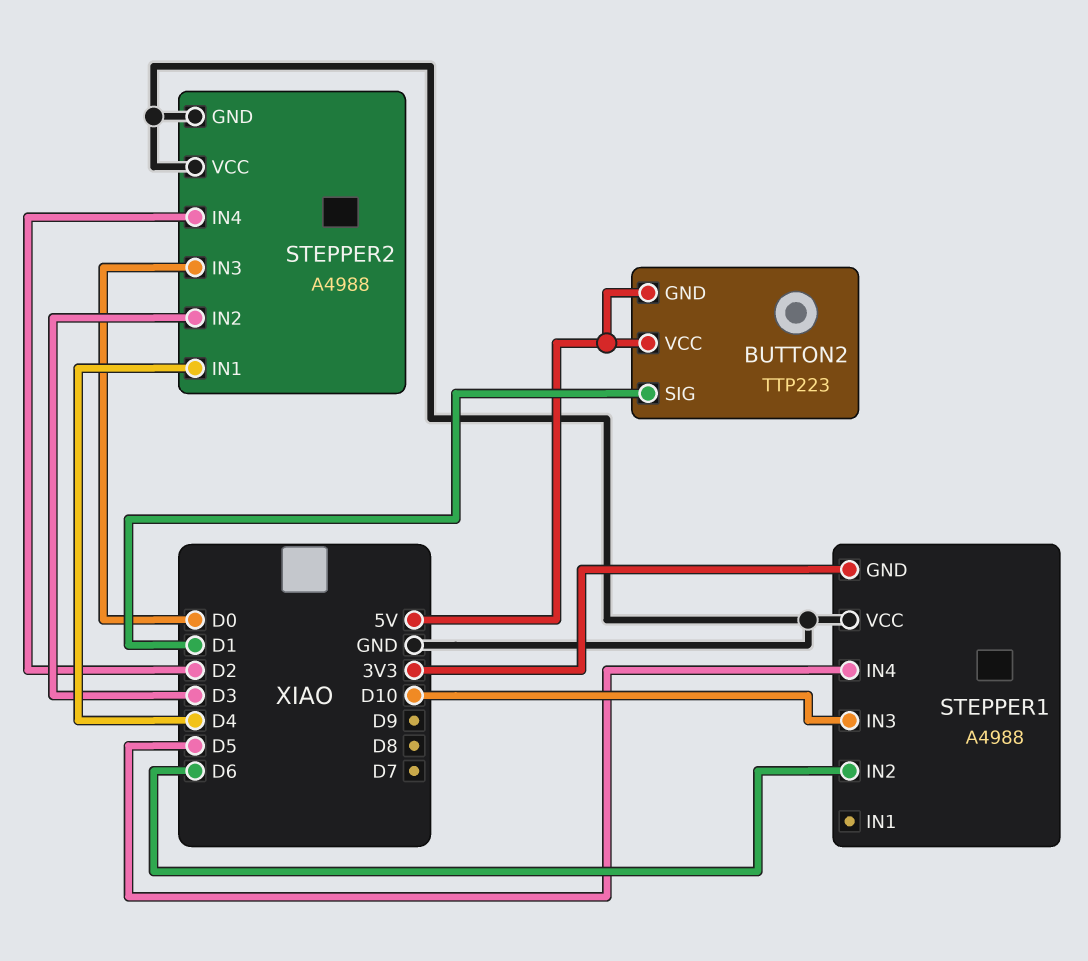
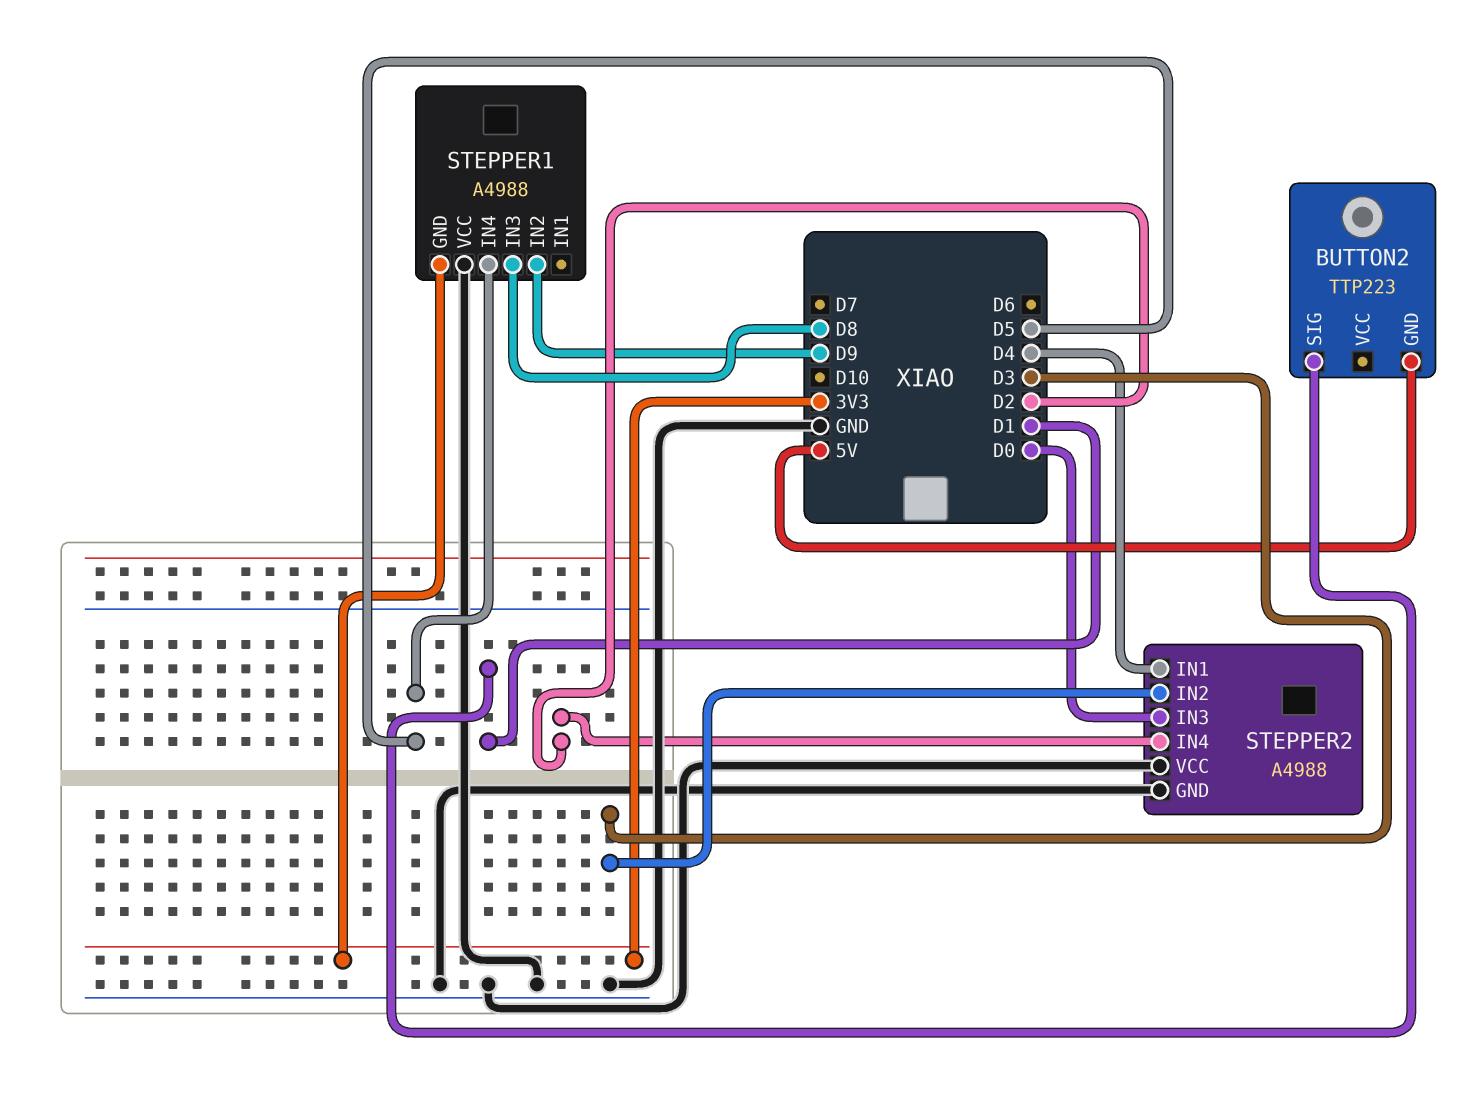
BUTTON2 pin VCC: 5V -> none
STEPPER1 pin IN2: D6 -> D9
STEPPER1 pin IN3: D10 -> D8

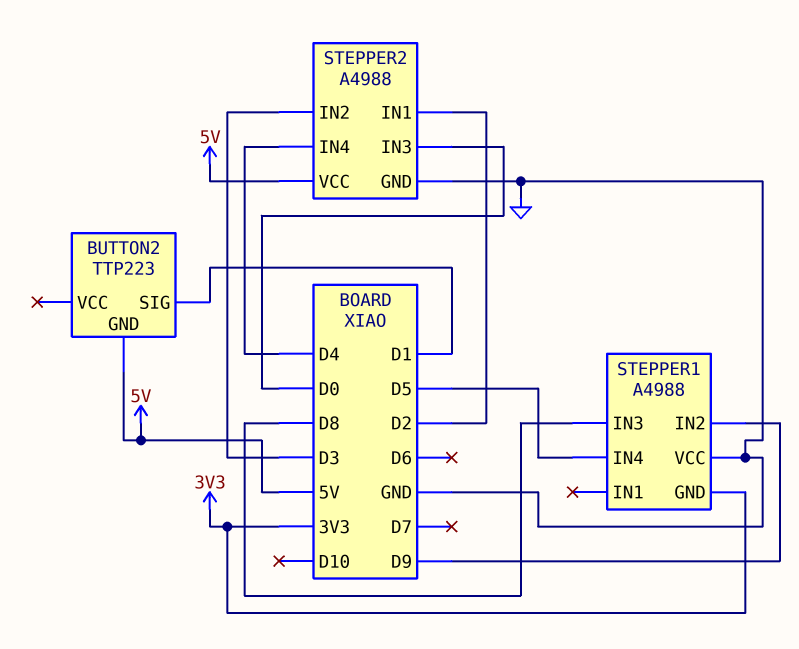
STEPPER2 pin IN1: D4 -> D2
STEPPER2 pin IN4: D2 -> D4
STEPPER2 pin VCC: GND -> 5V

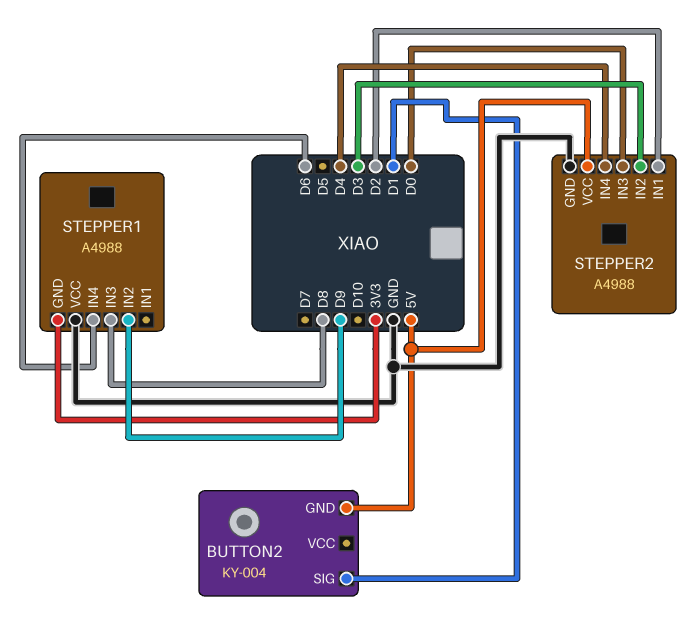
BUTTON2: TTP223 -> KY-004
STEPPER1 pin IN4: D5 -> D6

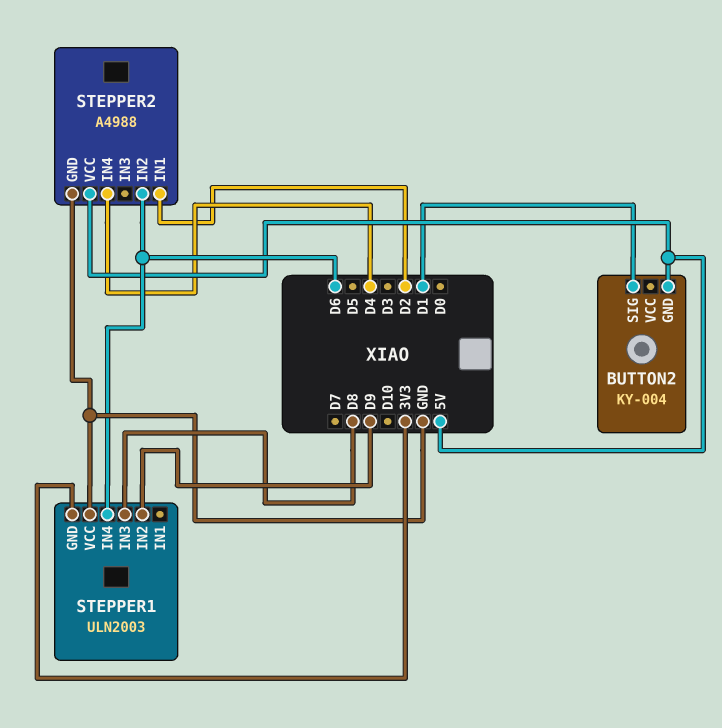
STEPPER1: A4988 -> ULN2003
STEPPER2 pin IN2: D3 -> D6
STEPPER2 pin IN3: D0 -> none

